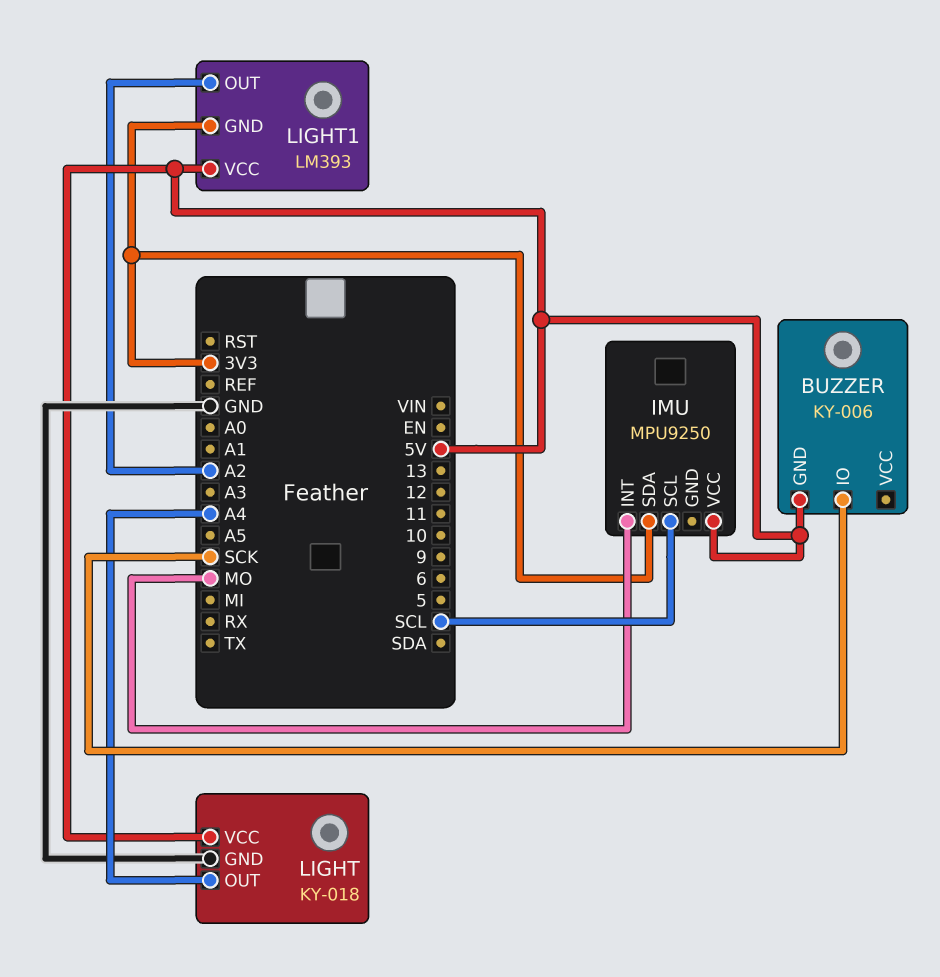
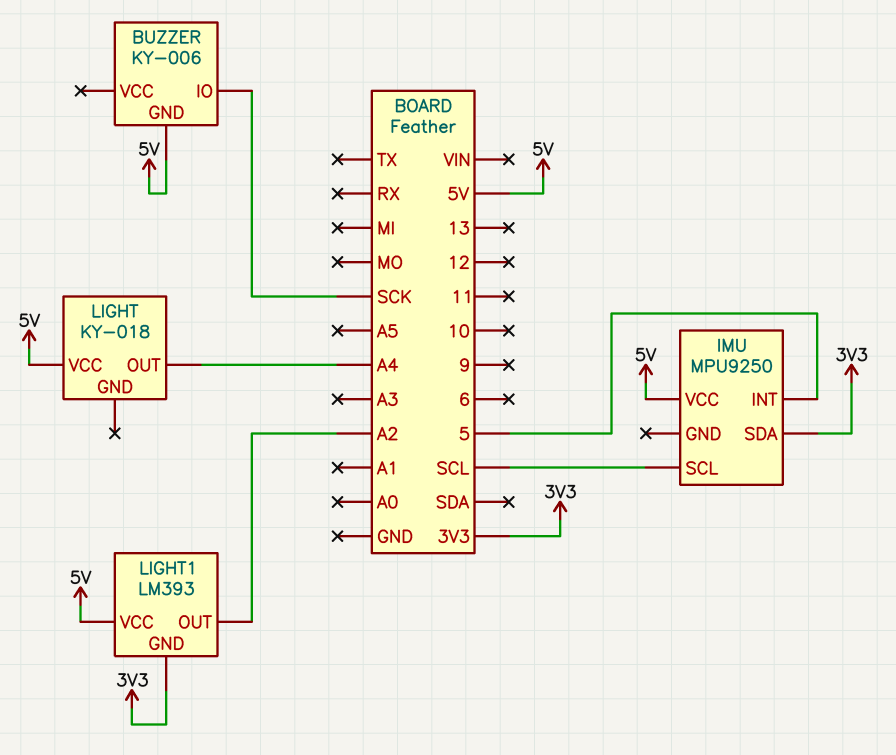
IMU pin INT: MO -> 5
LIGHT pin GND: GND -> none

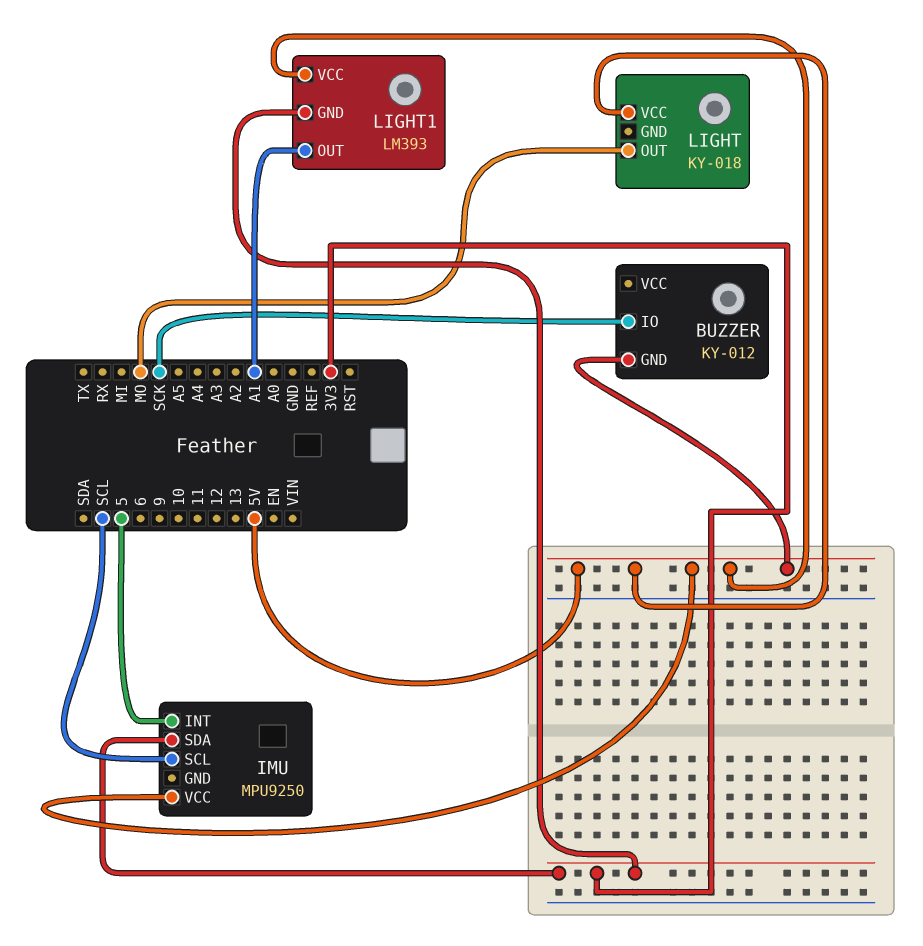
BUZZER: KY-006 -> KY-012
LIGHT pin OUT: A4 -> MO
LIGHT1 pin OUT: A2 -> A1

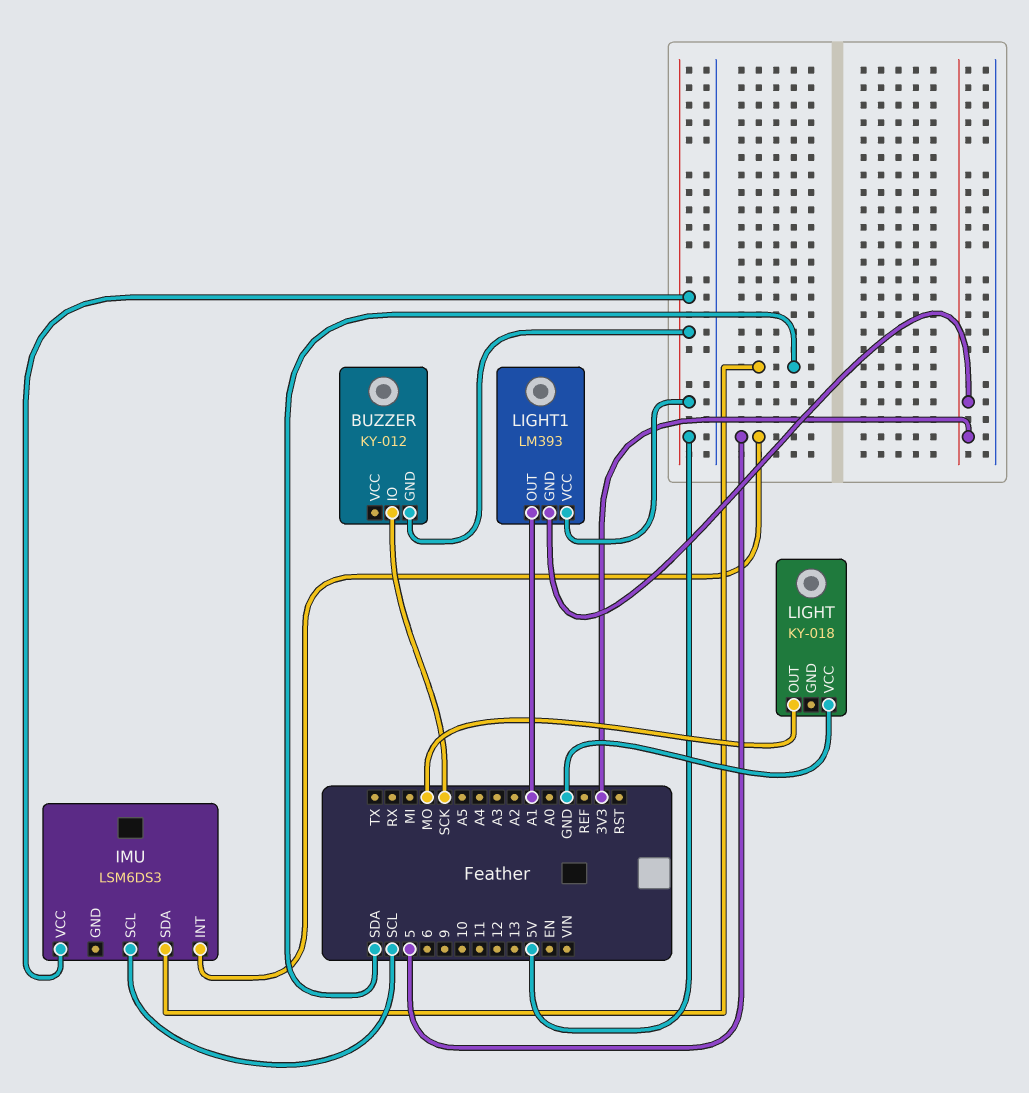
IMU: MPU9250 -> LSM6DS3
IMU pin SDA: 3V3 -> SDA
LIGHT pin VCC: 5V -> GND

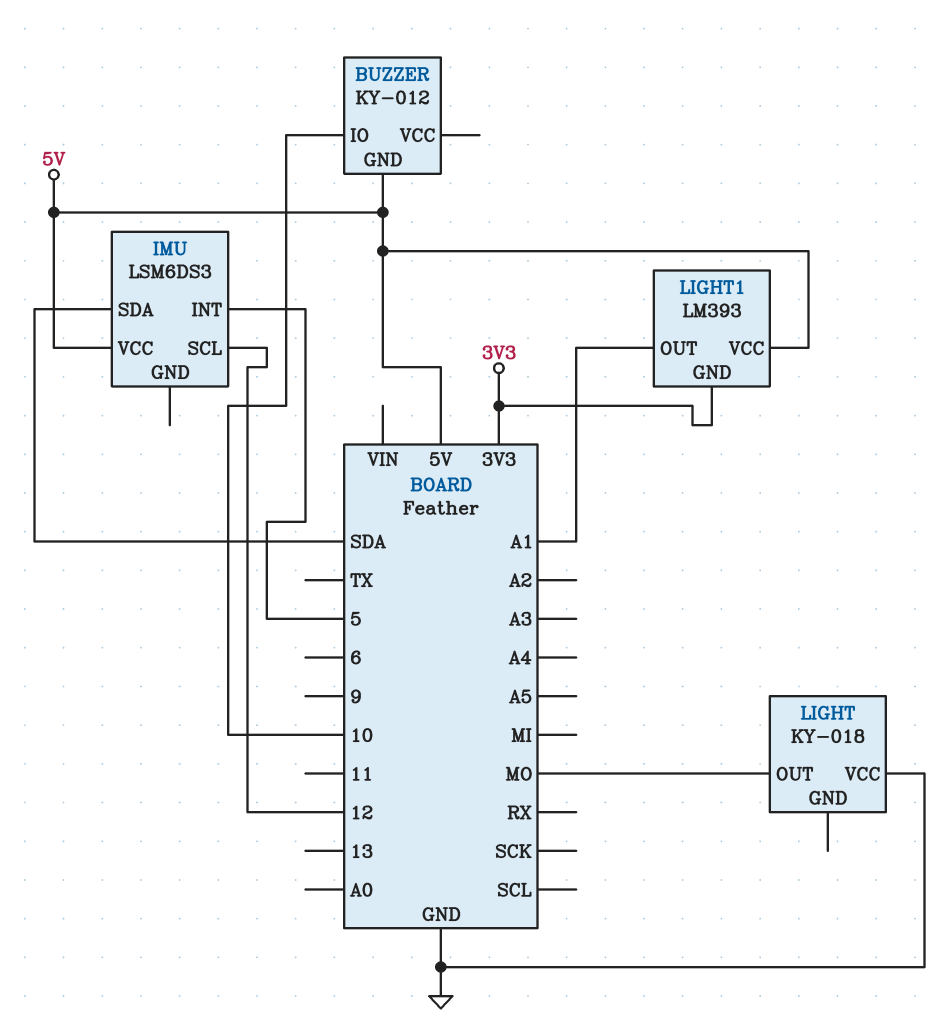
BUZZER pin IO: SCK -> 10
IMU pin SCL: SCL -> 12

